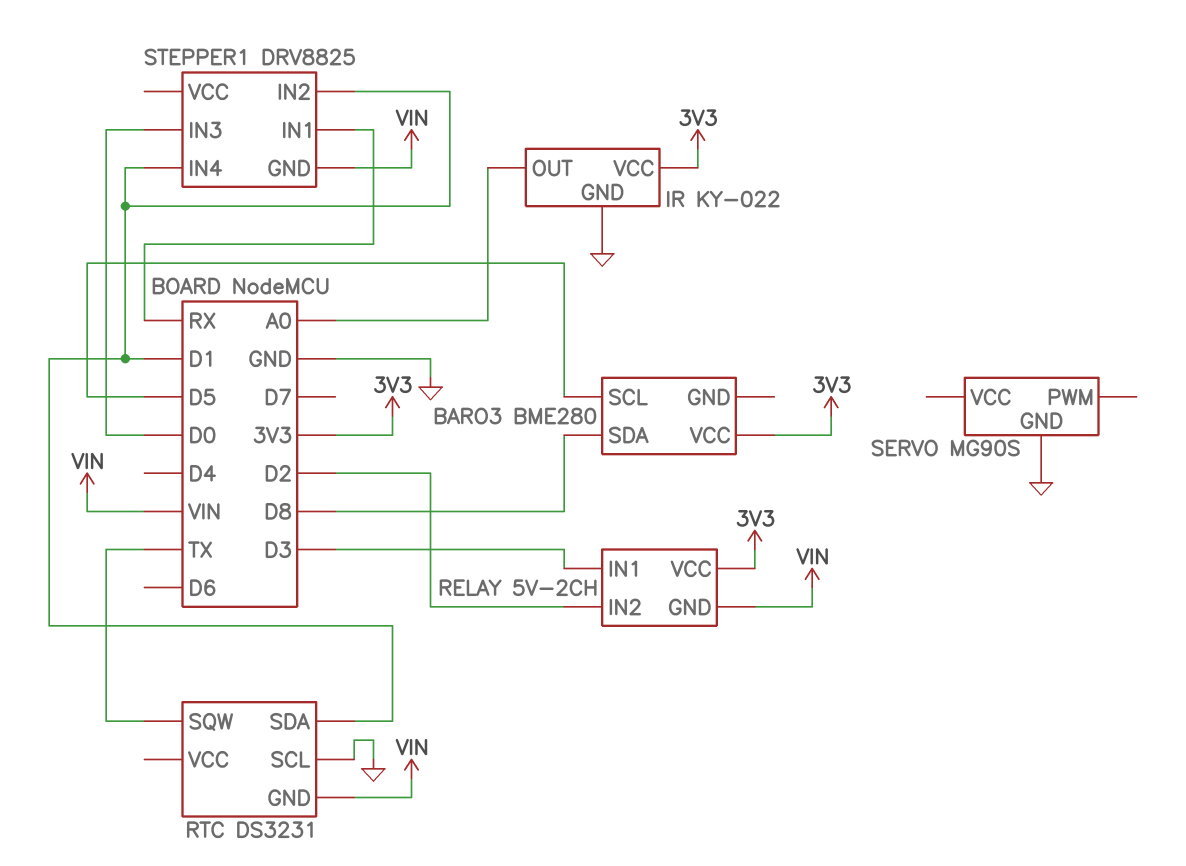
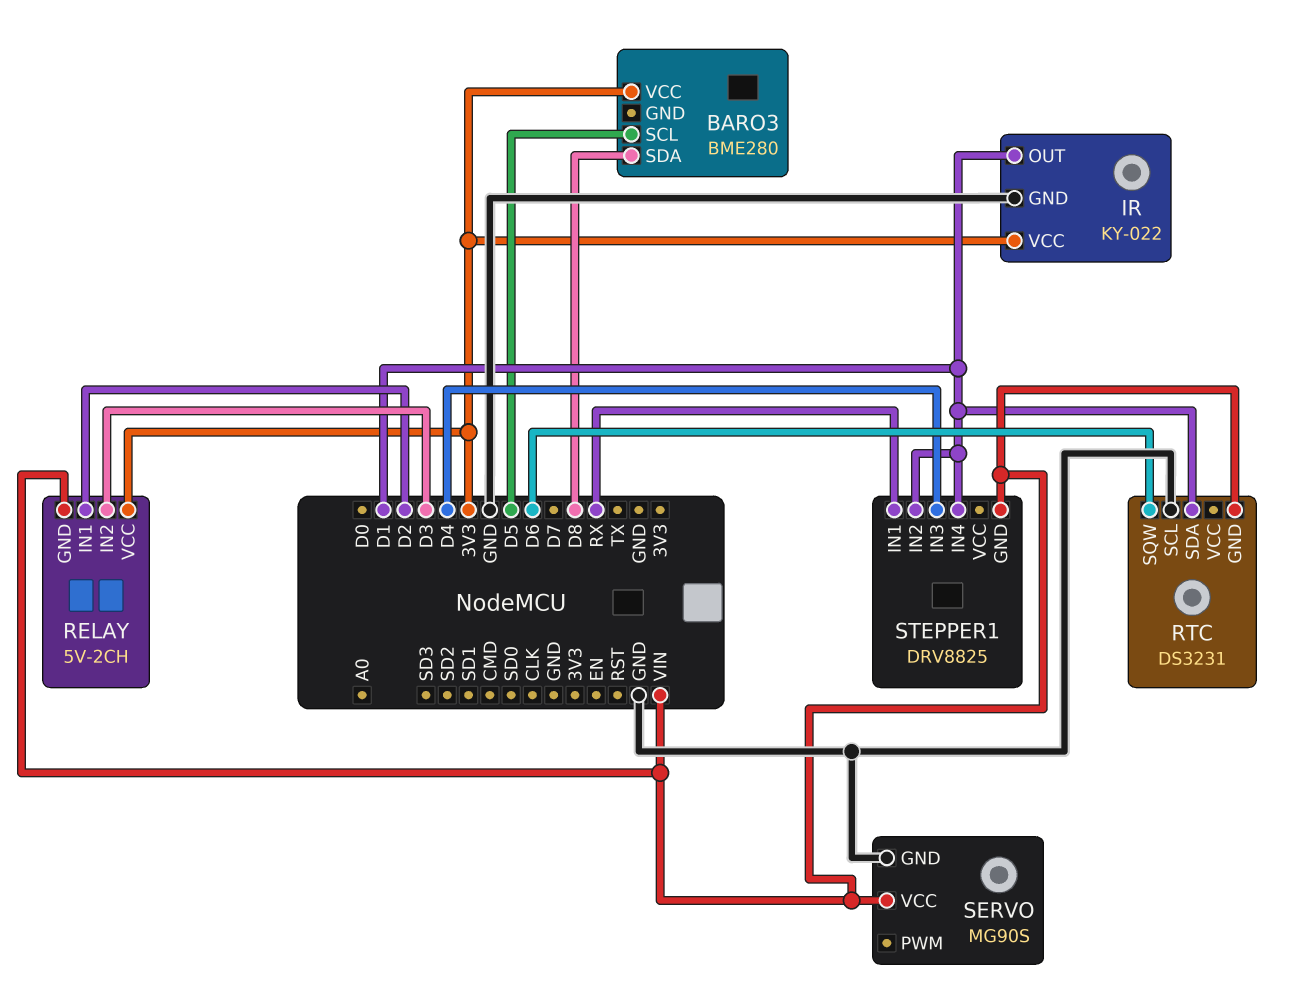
IR pin OUT: A0 -> D1
RELAY pin IN1: D3 -> D2
RELAY pin IN2: D2 -> D3
RTC pin SQW: TX -> D6
SERVO pin VCC: none -> VIN
STEPPER1 pin IN3: D0 -> D4

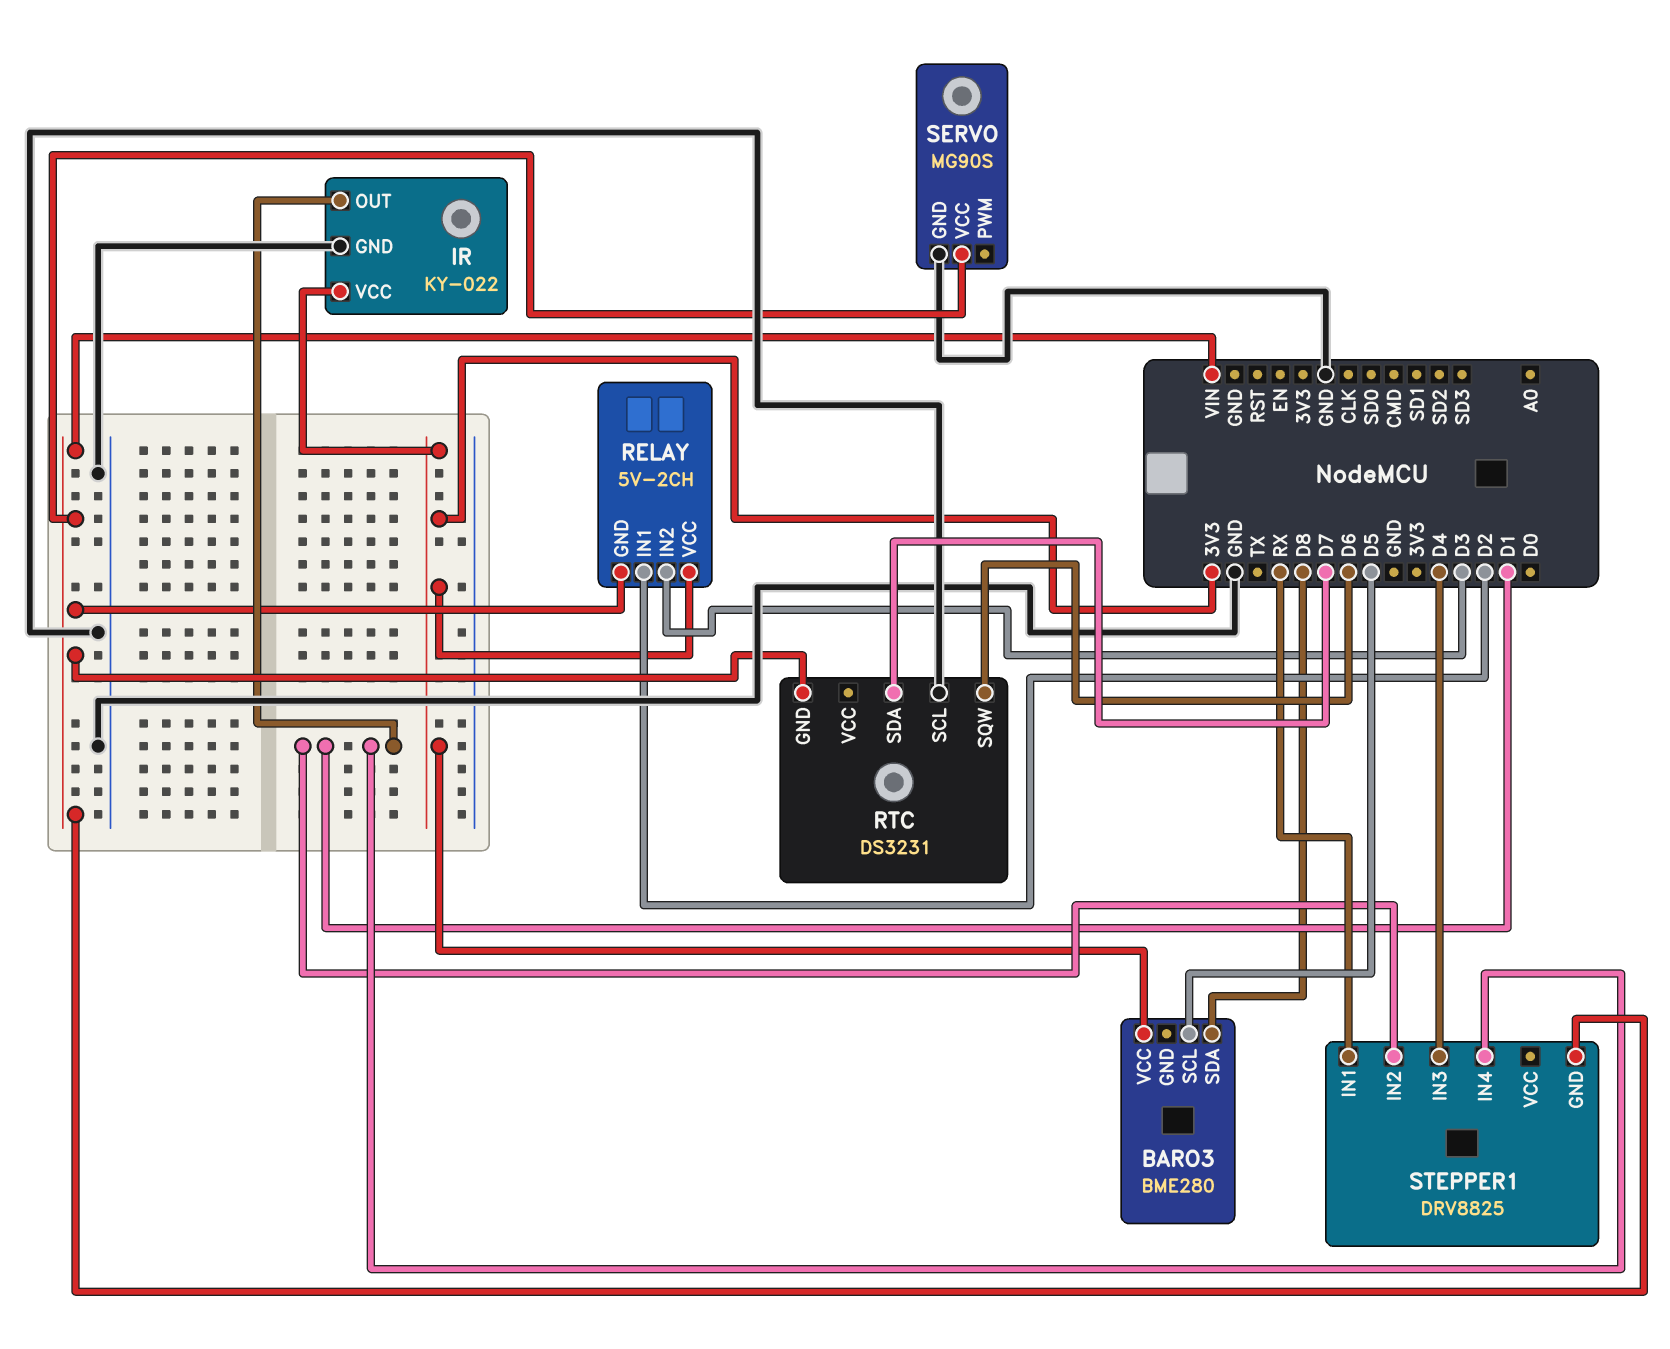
RTC pin SDA: D1 -> D7

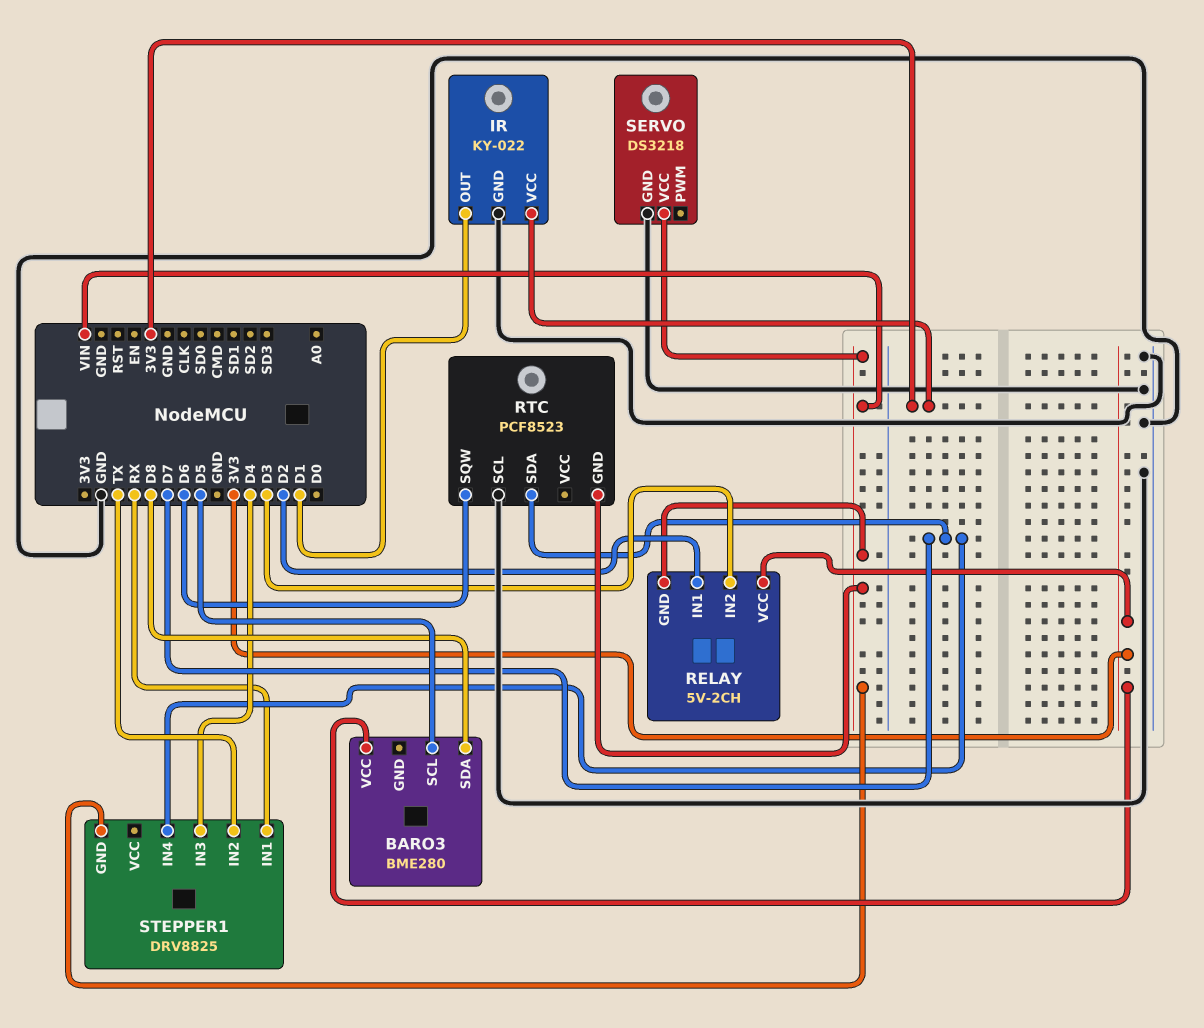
RTC: DS3231 -> PCF8523
SERVO: MG90S -> DS3218
STEPPER1 pin IN2: D1 -> TX
STEPPER1 pin IN4: D1 -> D7

